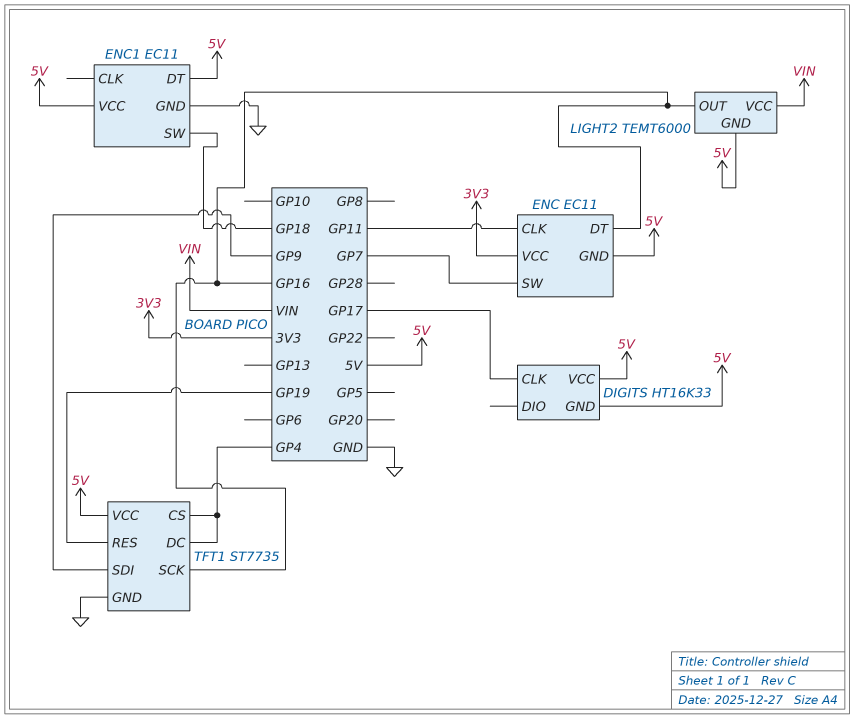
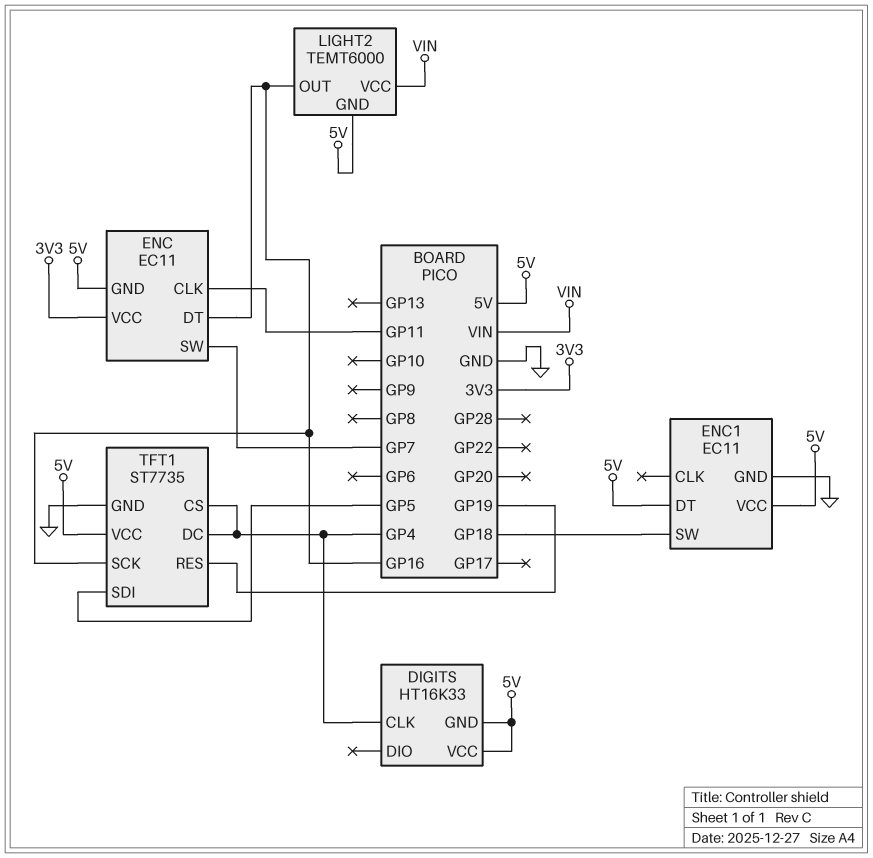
DIGITS pin CLK: GP17 -> GP4
TFT1 pin SDI: GP9 -> GP5

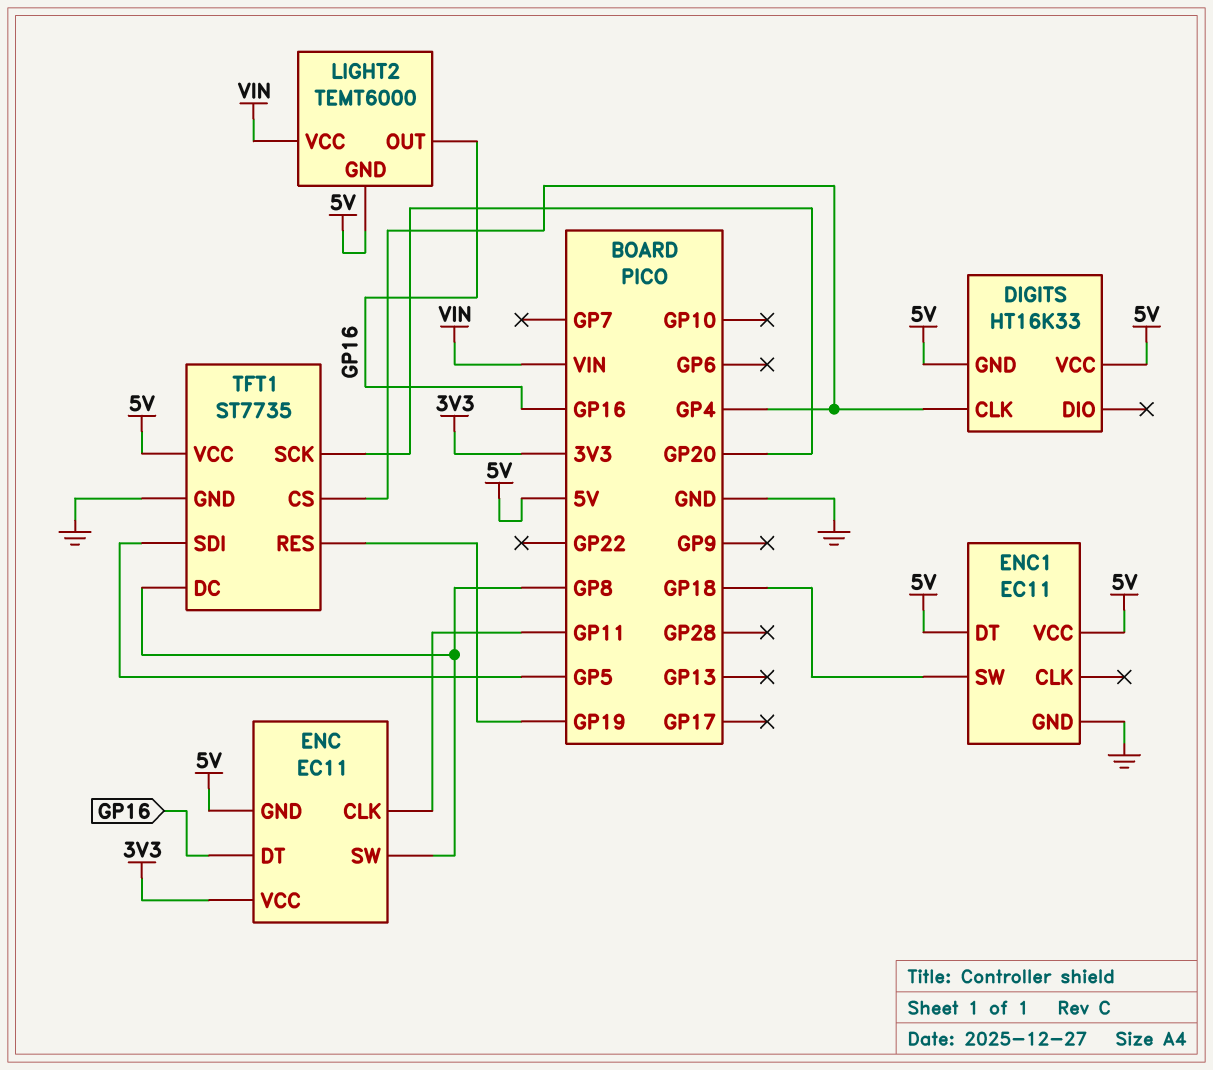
ENC pin SW: GP7 -> GP8
TFT1 pin DC: GP4 -> GP8
TFT1 pin SCK: GP16 -> GP20

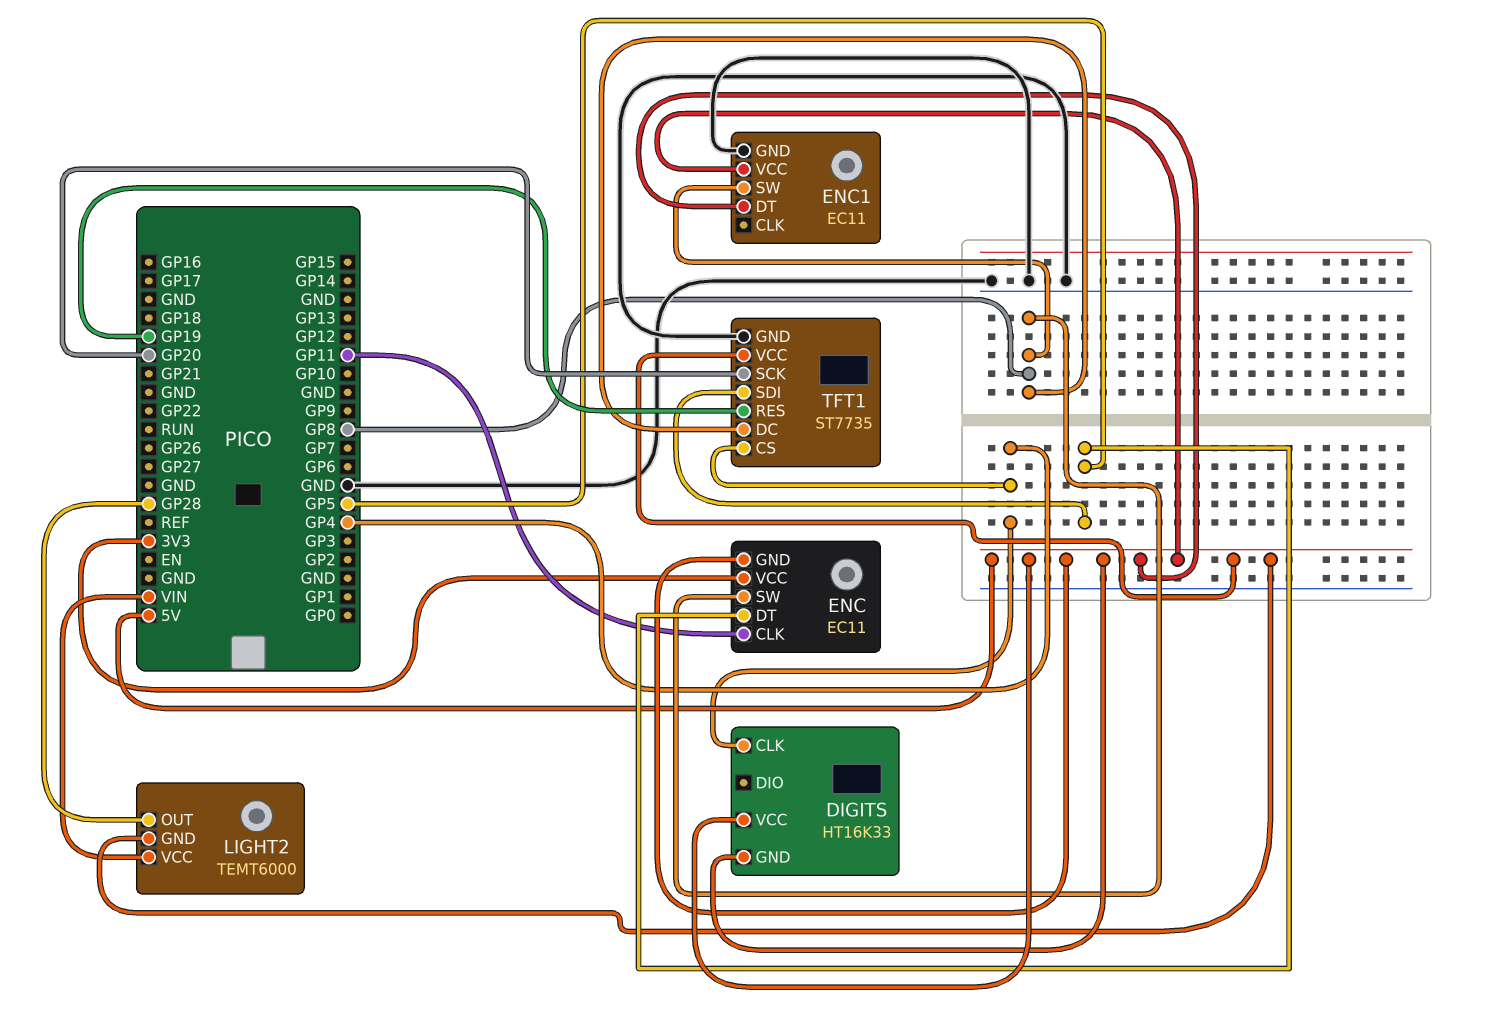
ENC pin DT: GP16 -> GP5
ENC1 pin SW: GP18 -> GP8
LIGHT2 pin OUT: GP16 -> GP28

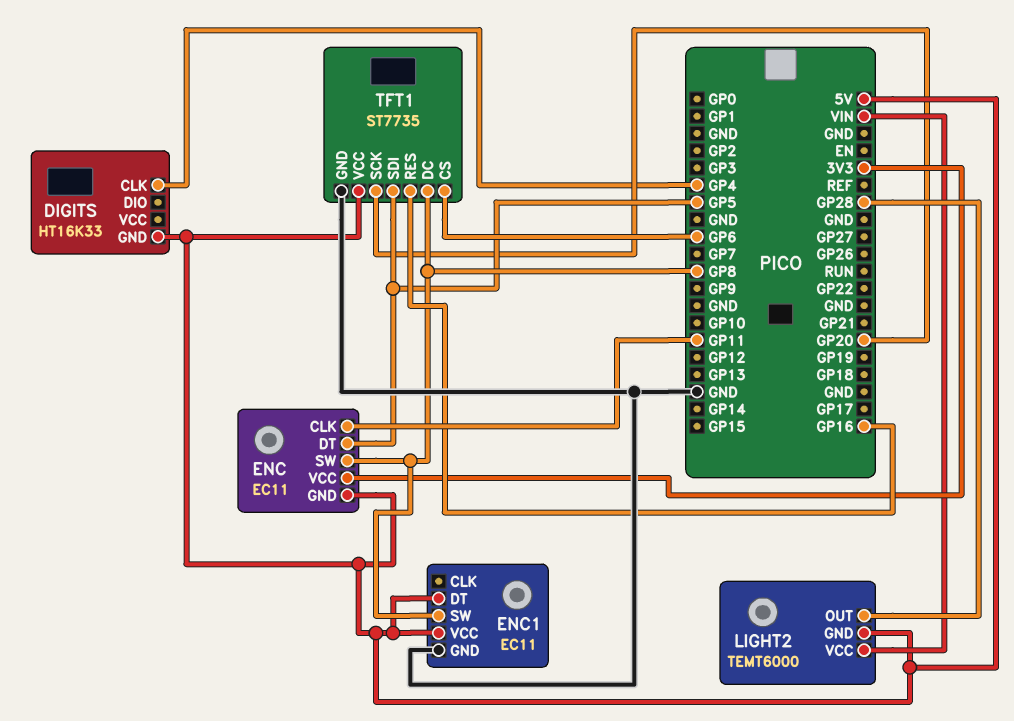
DIGITS pin VCC: 5V -> none
TFT1 pin CS: GP4 -> GP6
TFT1 pin RES: GP19 -> GP16

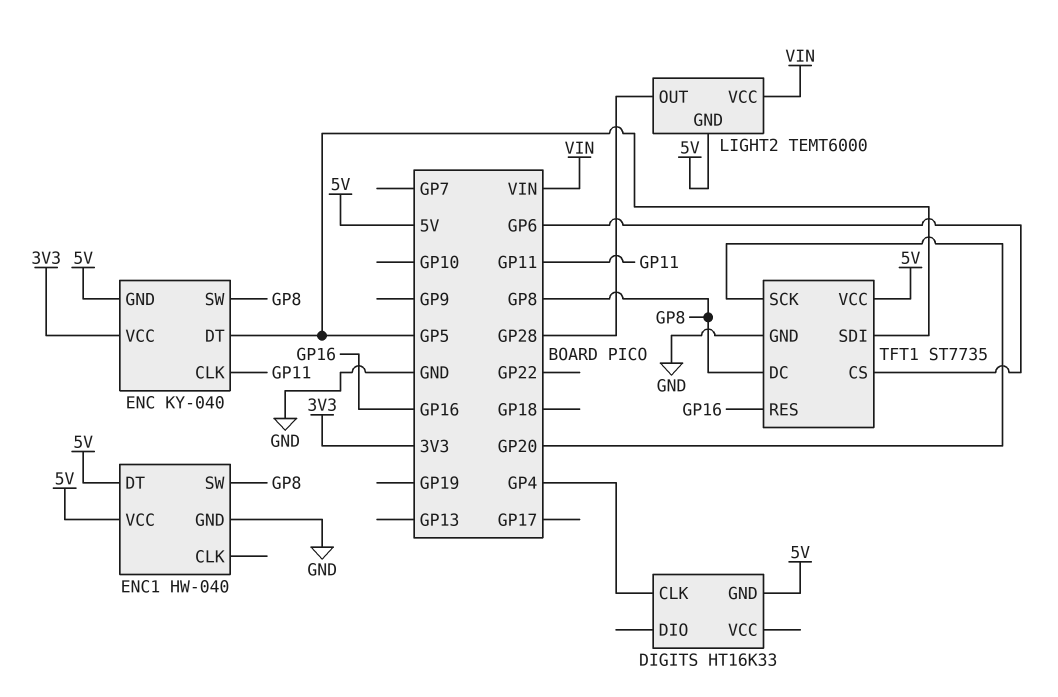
ENC: EC11 -> KY-040
ENC1: EC11 -> HW-040

